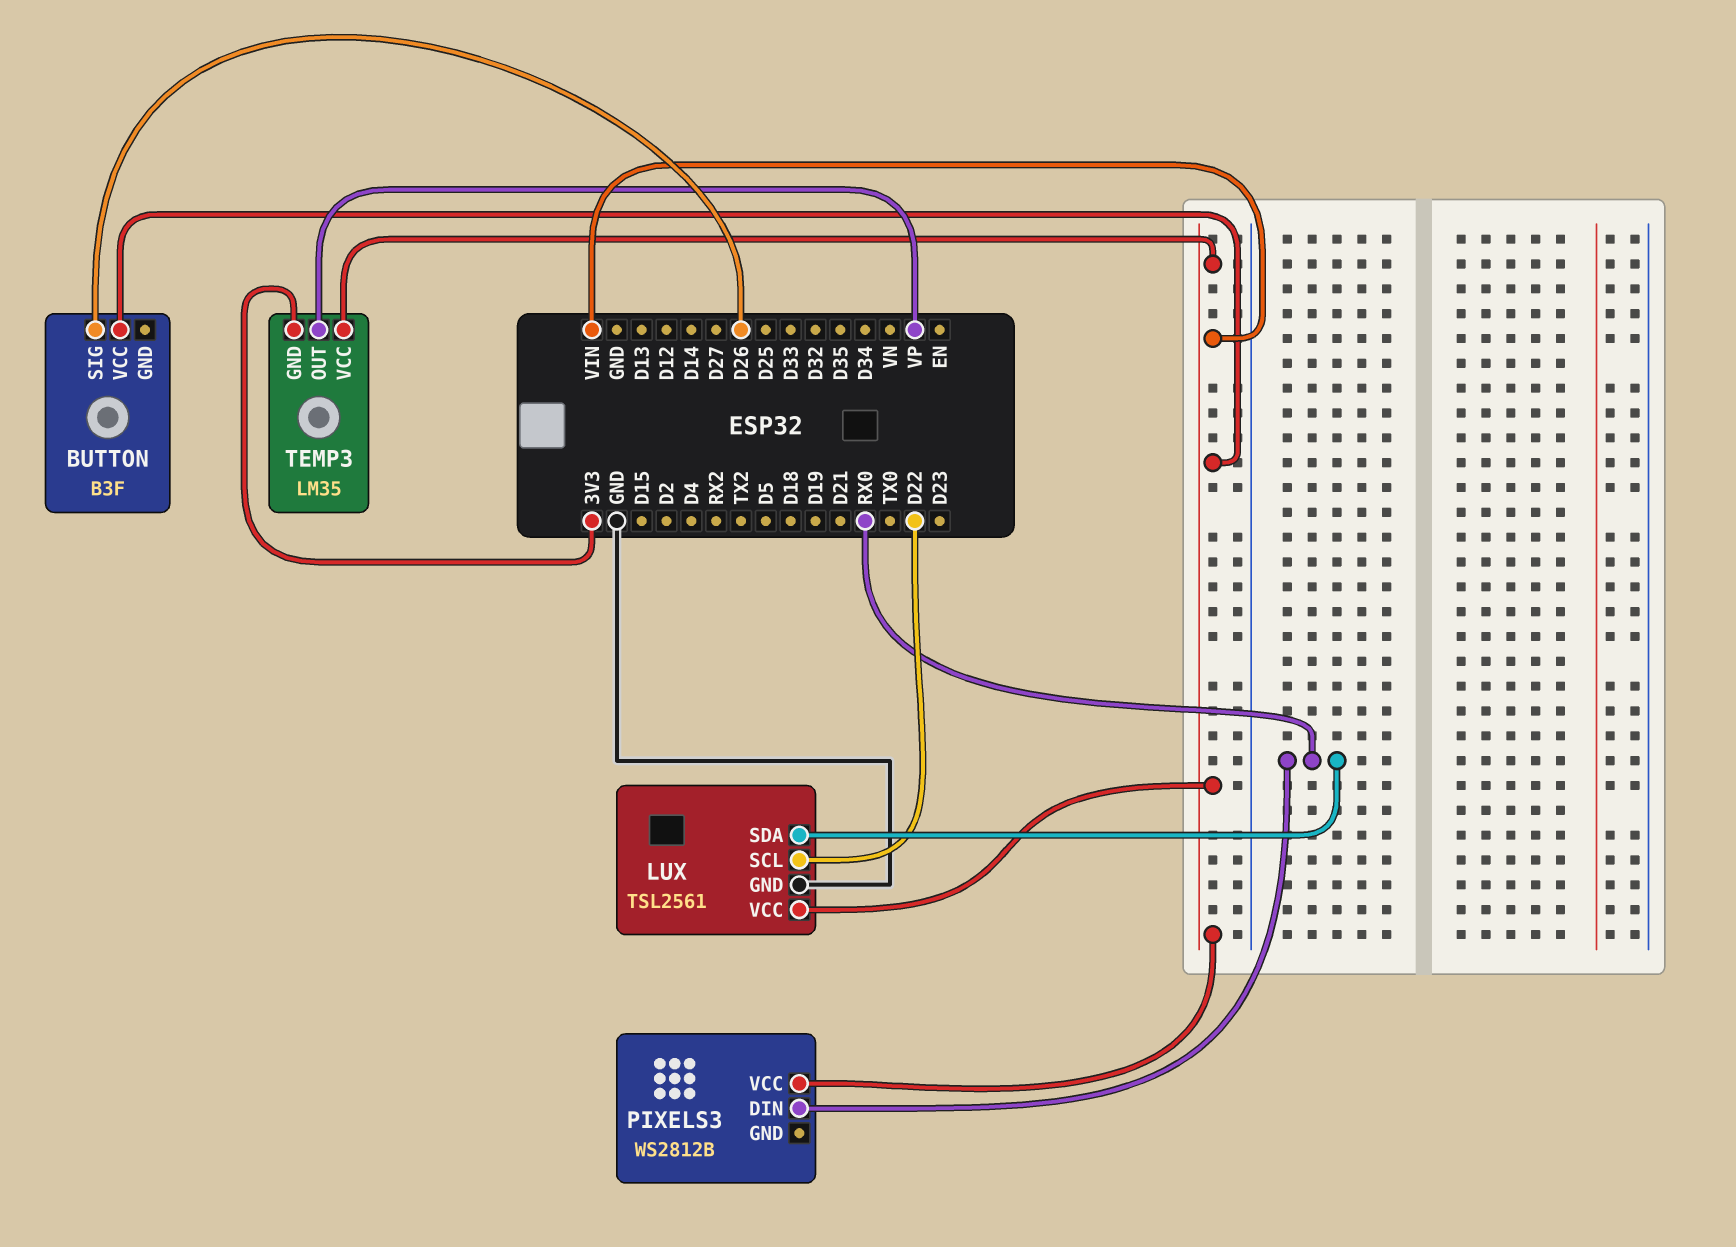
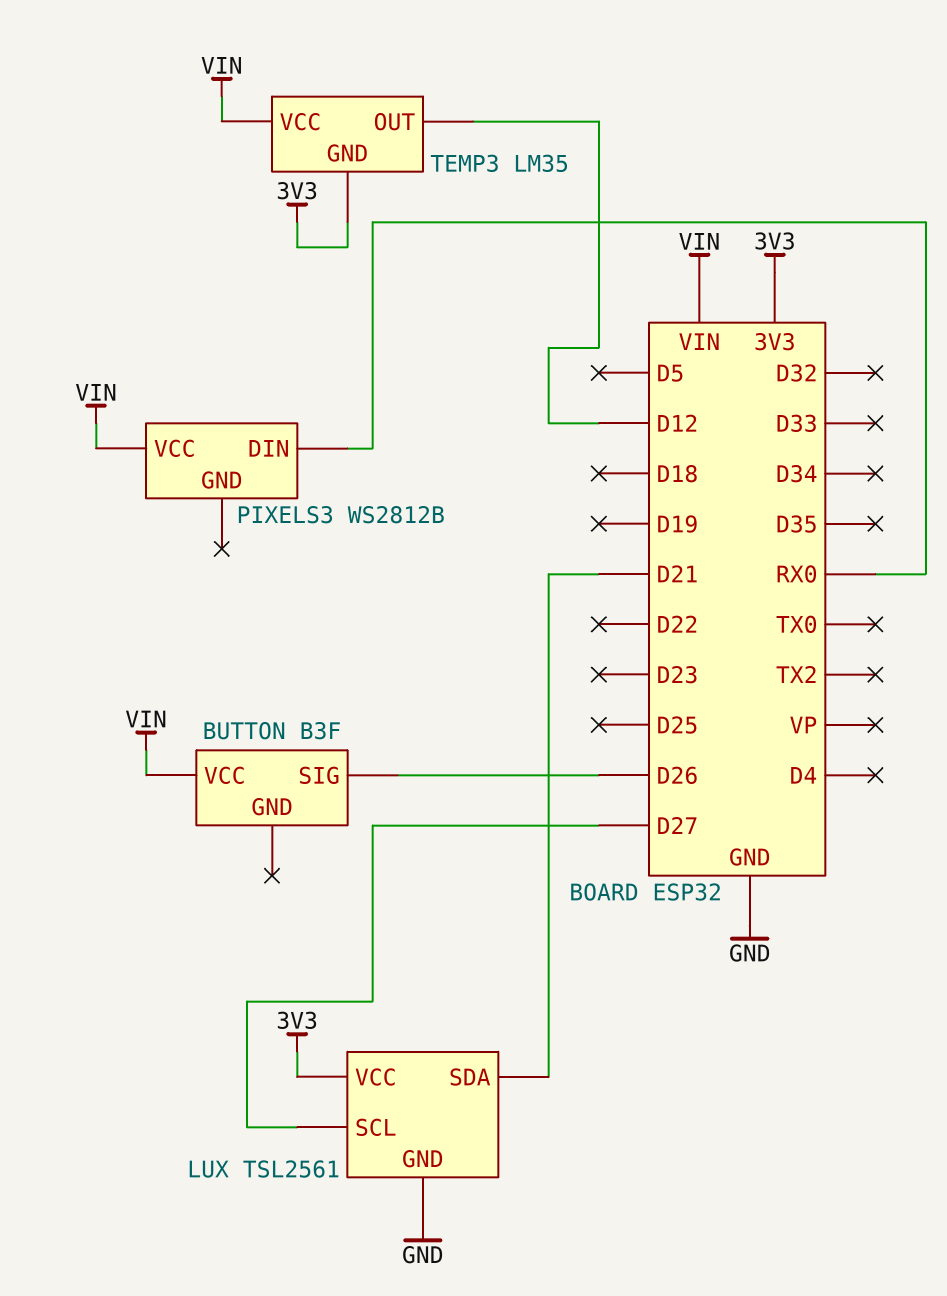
LUX pin SCL: D22 -> D27
LUX pin SDA: RX0 -> D21
LUX pin VCC: VIN -> 3V3
TEMP3 pin OUT: VP -> D12

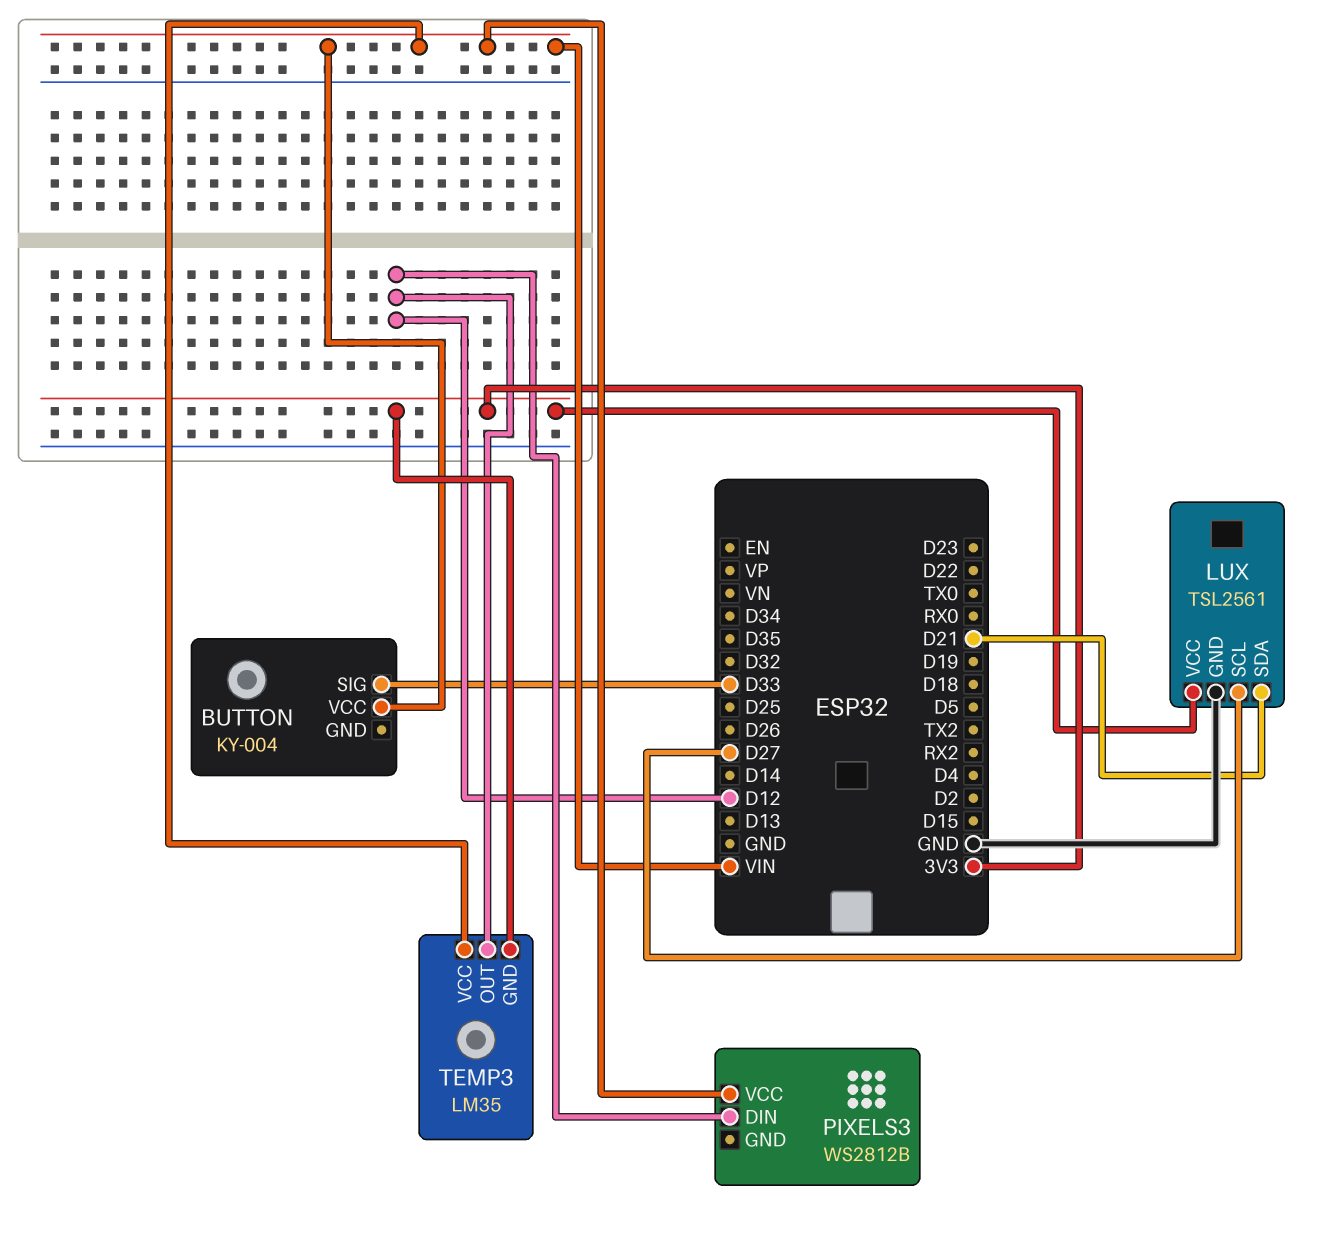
BUTTON: B3F -> KY-004
BUTTON pin SIG: D26 -> D33
PIXELS3 pin DIN: RX0 -> D12

